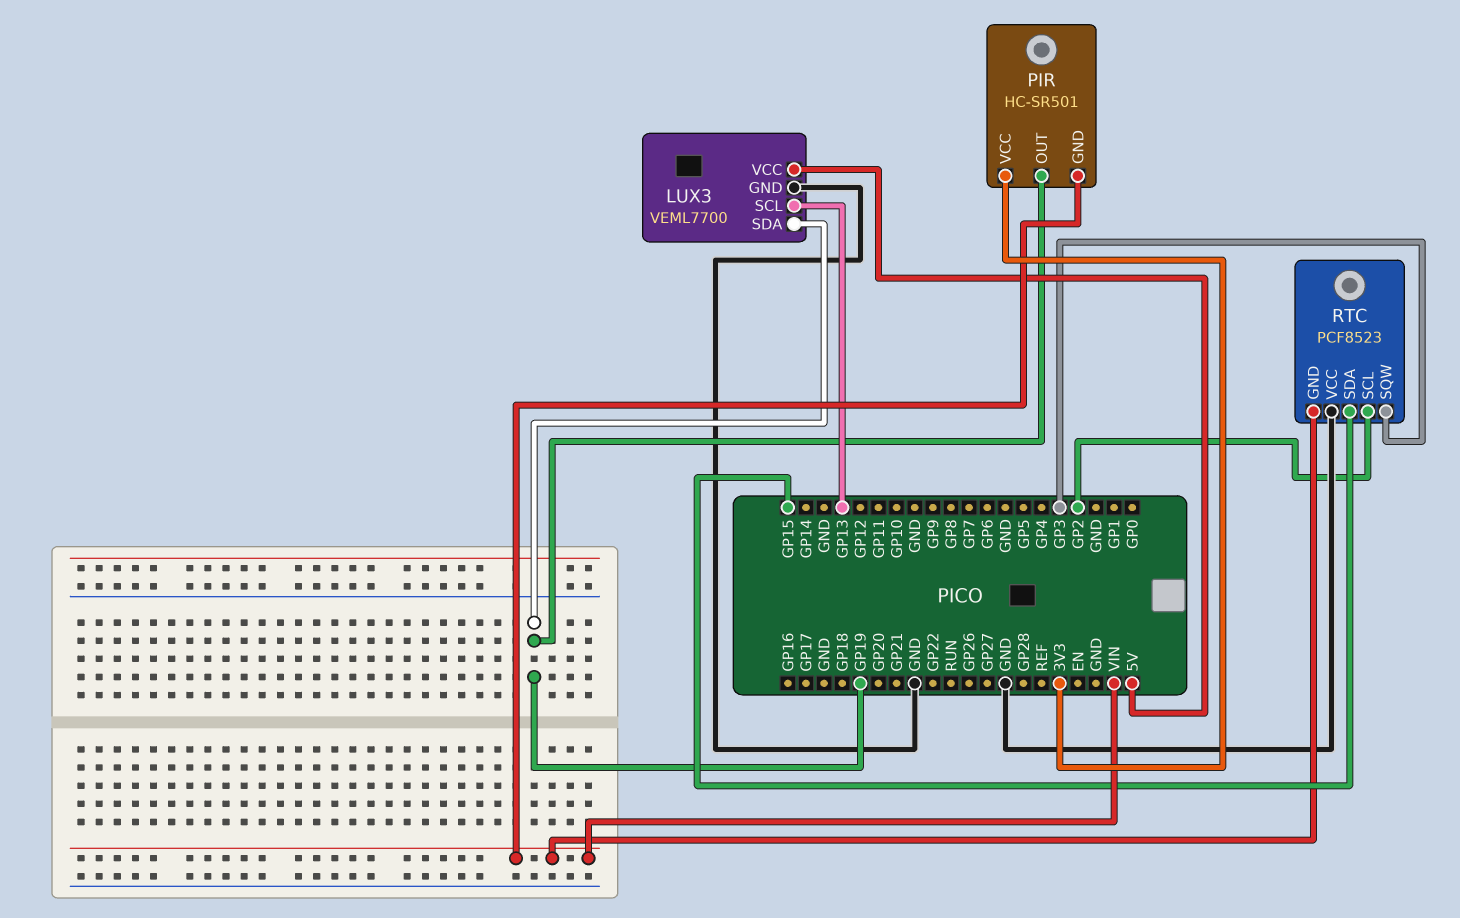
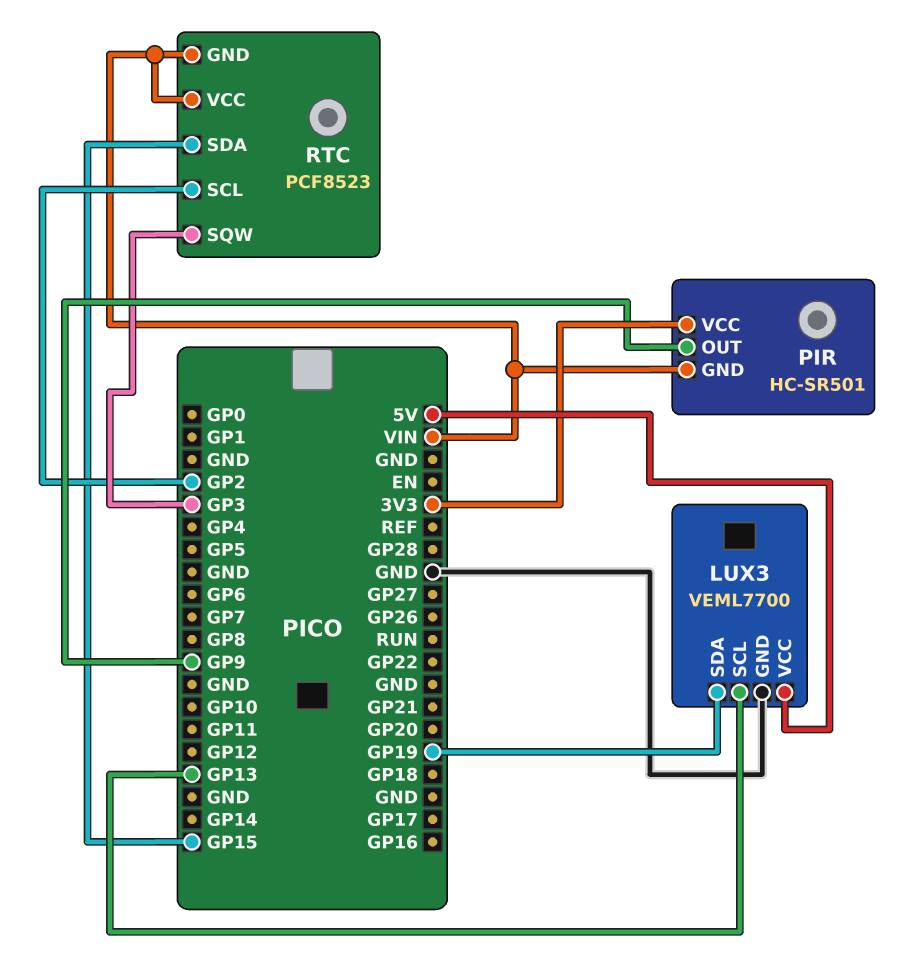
PIR pin OUT: GP19 -> GP9
RTC pin VCC: GND -> VIN

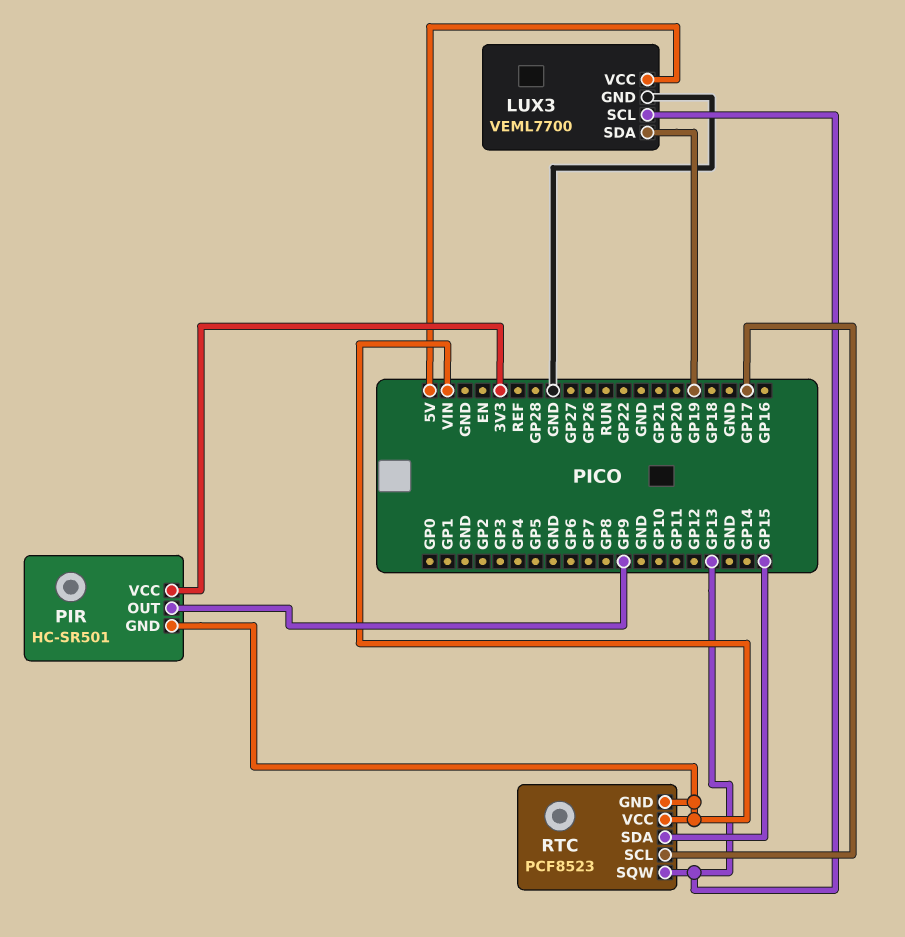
RTC pin SCL: GP2 -> GP17
RTC pin SQW: GP3 -> GP13

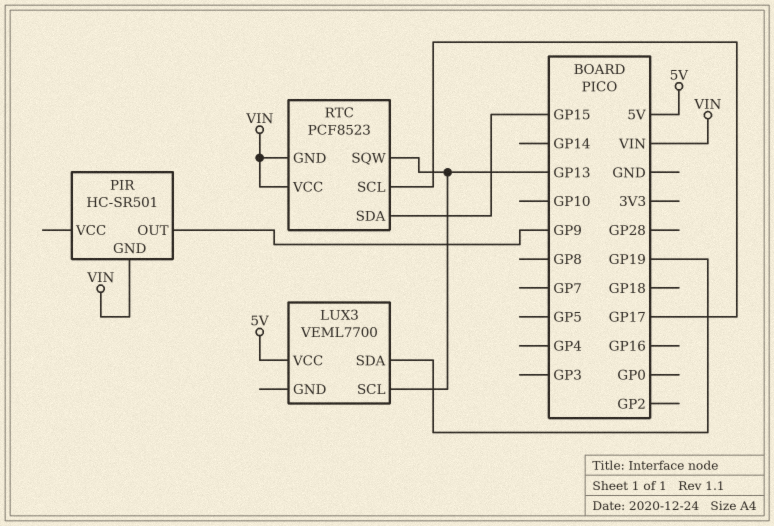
LUX3 pin GND: GND -> none
PIR pin VCC: 3V3 -> none

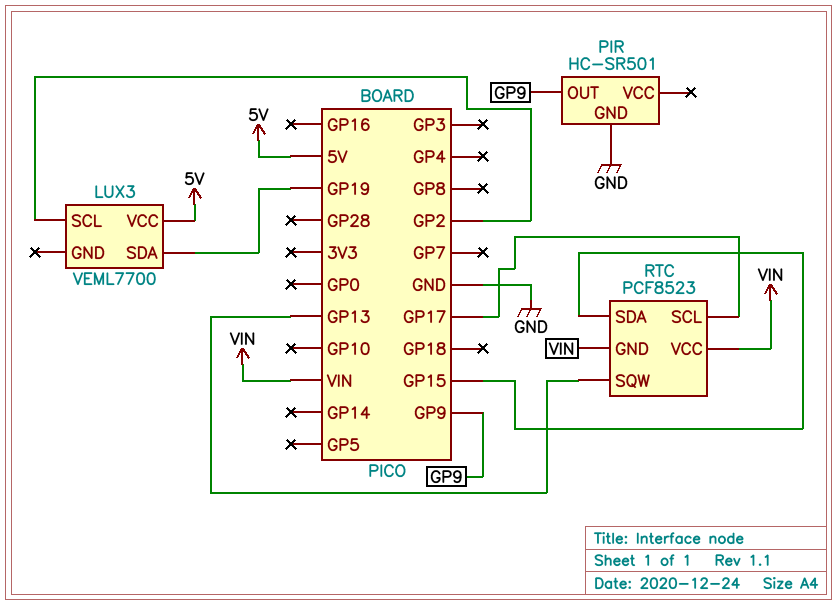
LUX3 pin SCL: GP13 -> GP2
PIR pin GND: VIN -> GND

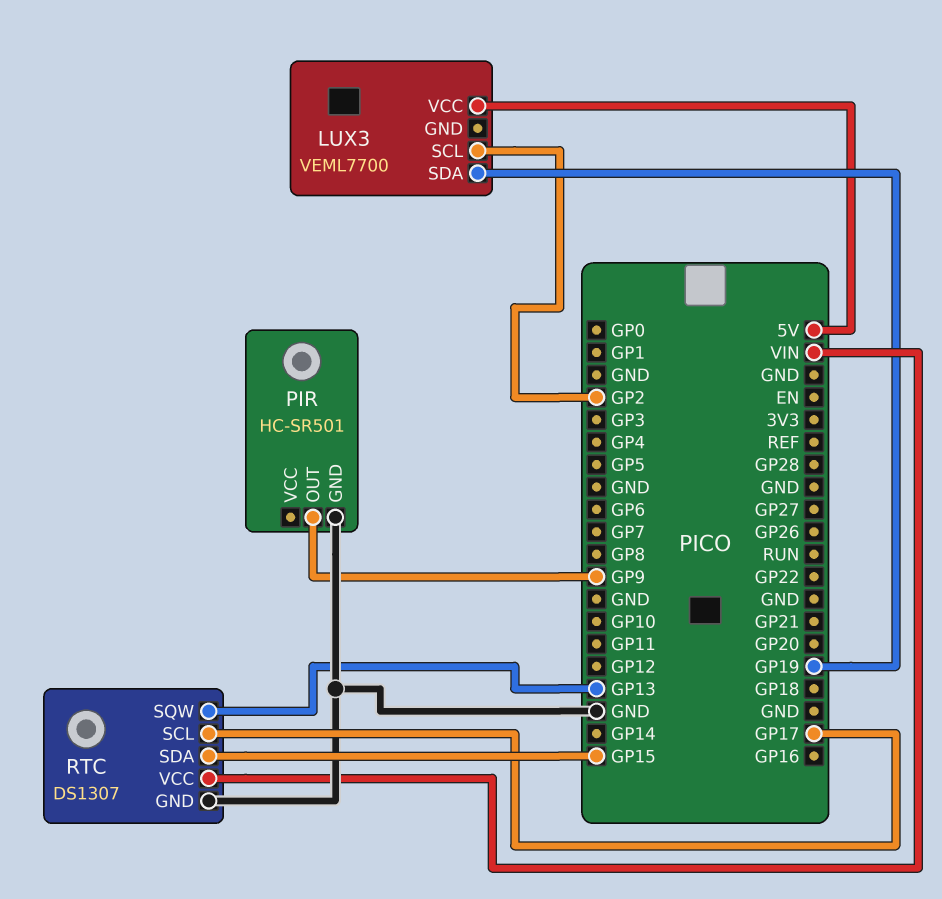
RTC: PCF8523 -> DS1307
RTC pin GND: VIN -> GND

